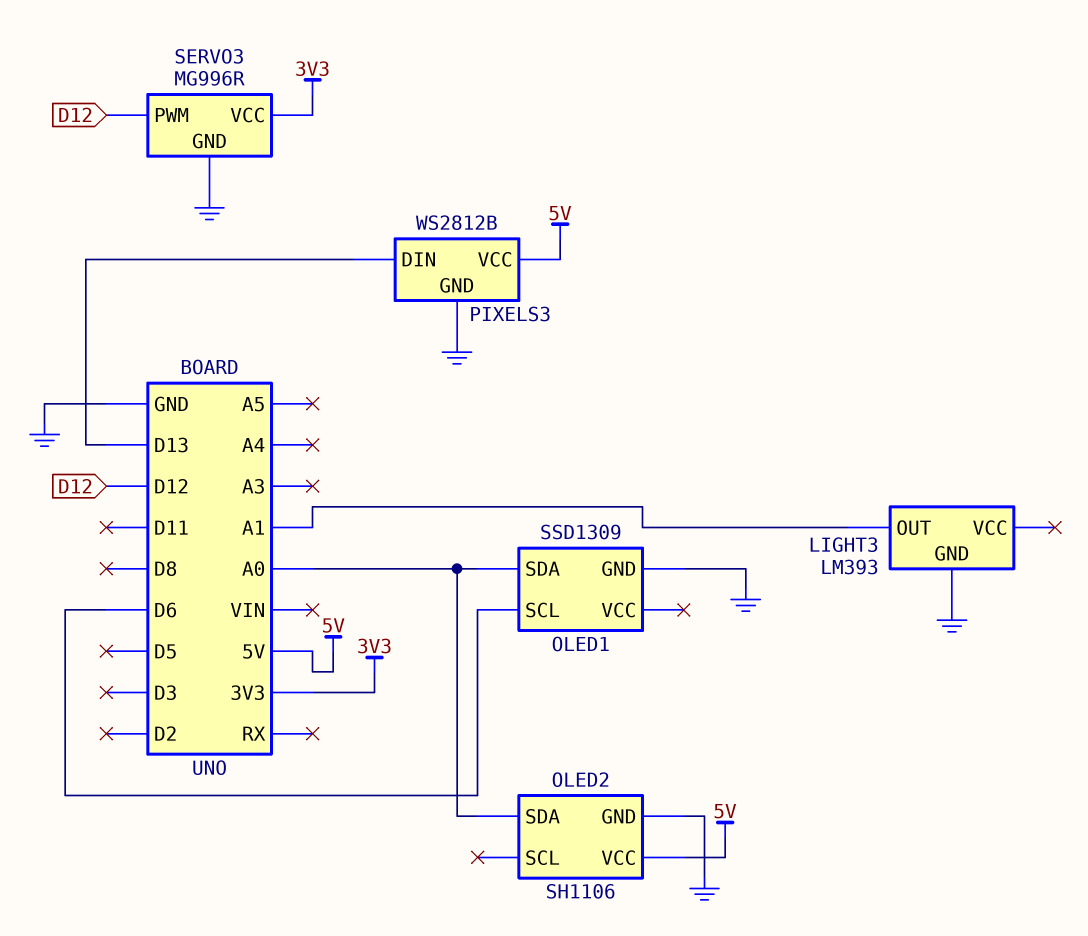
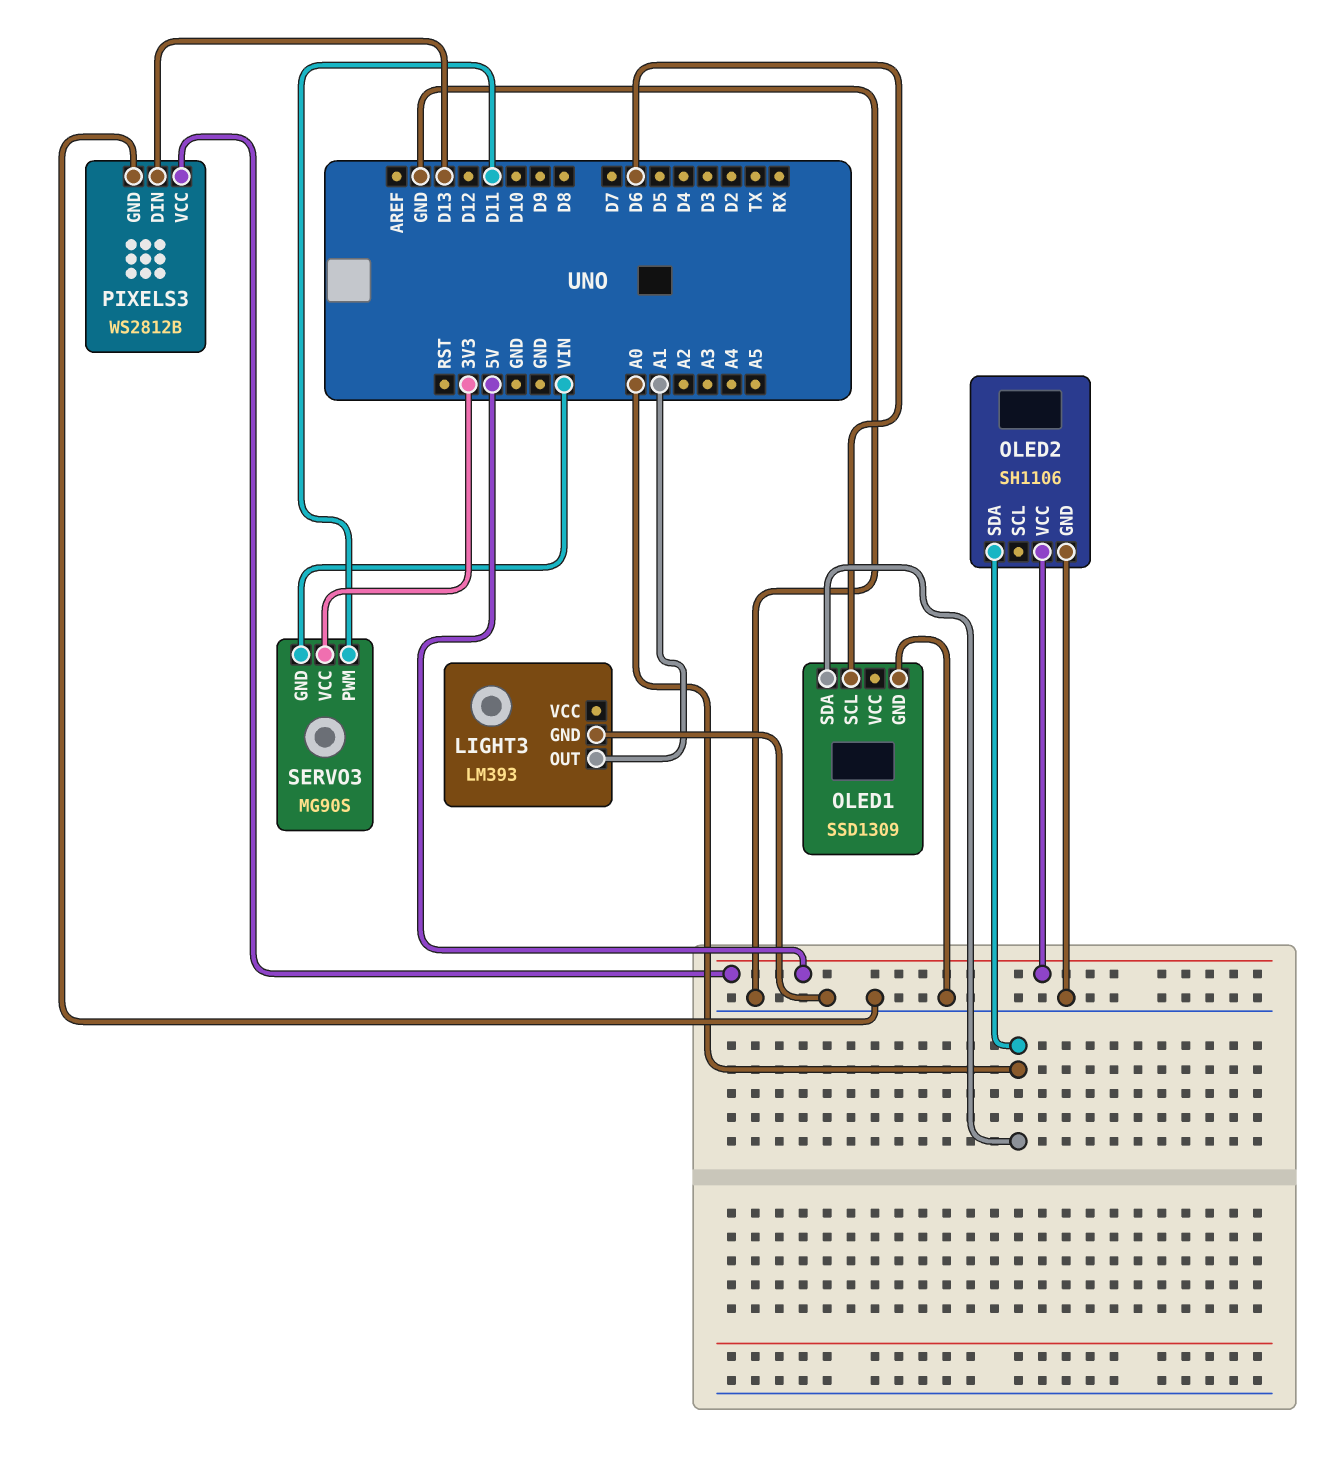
SERVO3: MG996R -> MG90S
SERVO3 pin GND: GND -> VIN
SERVO3 pin PWM: D12 -> D11

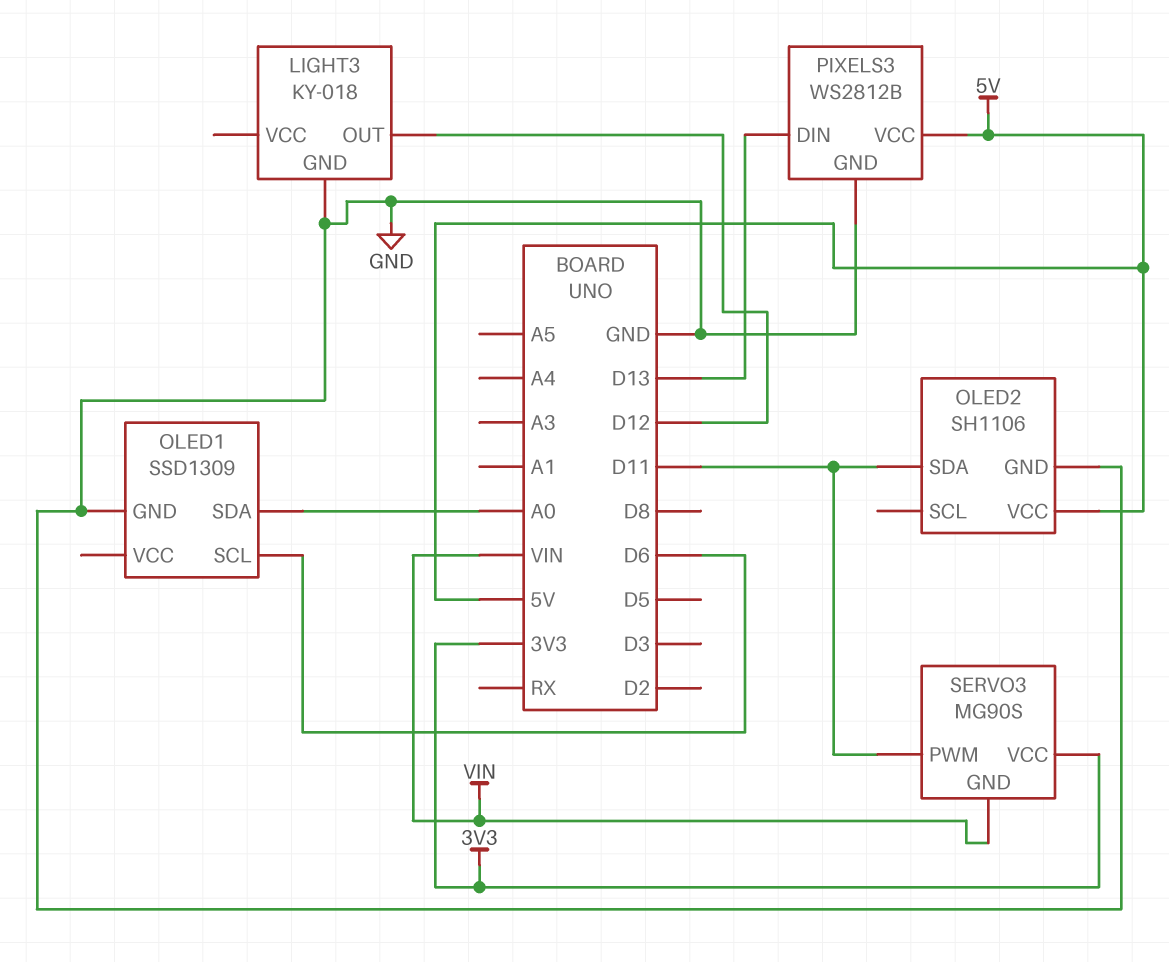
LIGHT3: LM393 -> KY-018
LIGHT3 pin OUT: A1 -> D12
OLED2 pin SDA: A0 -> D11

